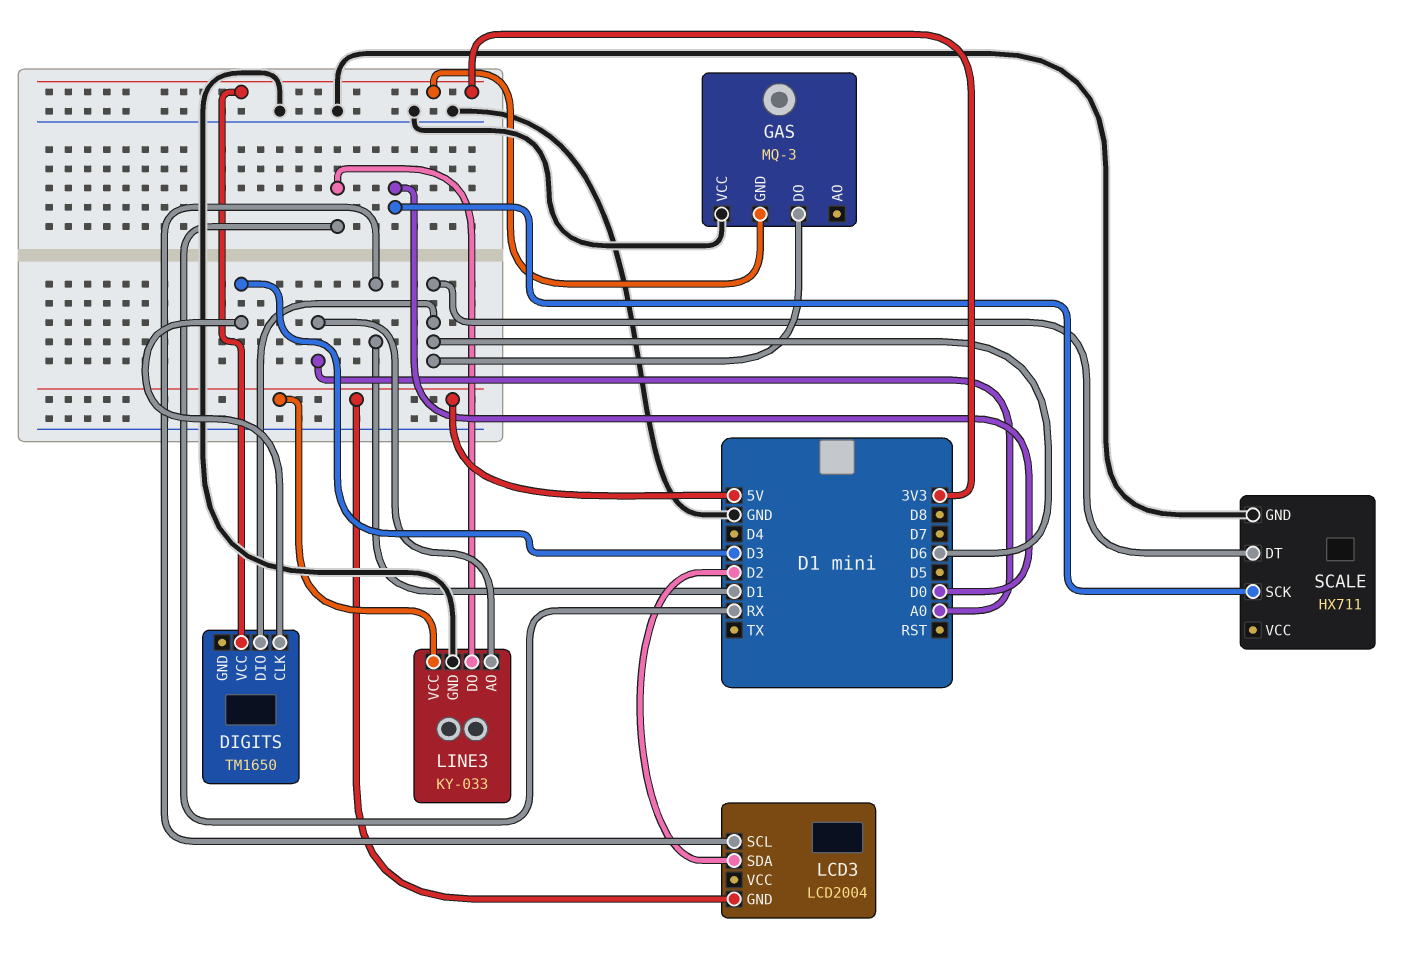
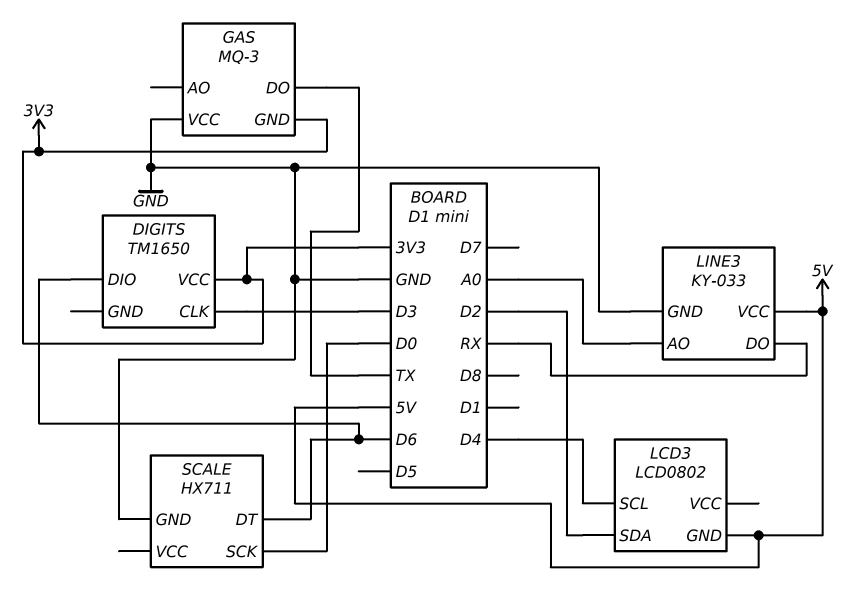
GAS pin DO: D6 -> TX
LCD3: LCD2004 -> LCD0802
LCD3 pin SCL: D1 -> D4

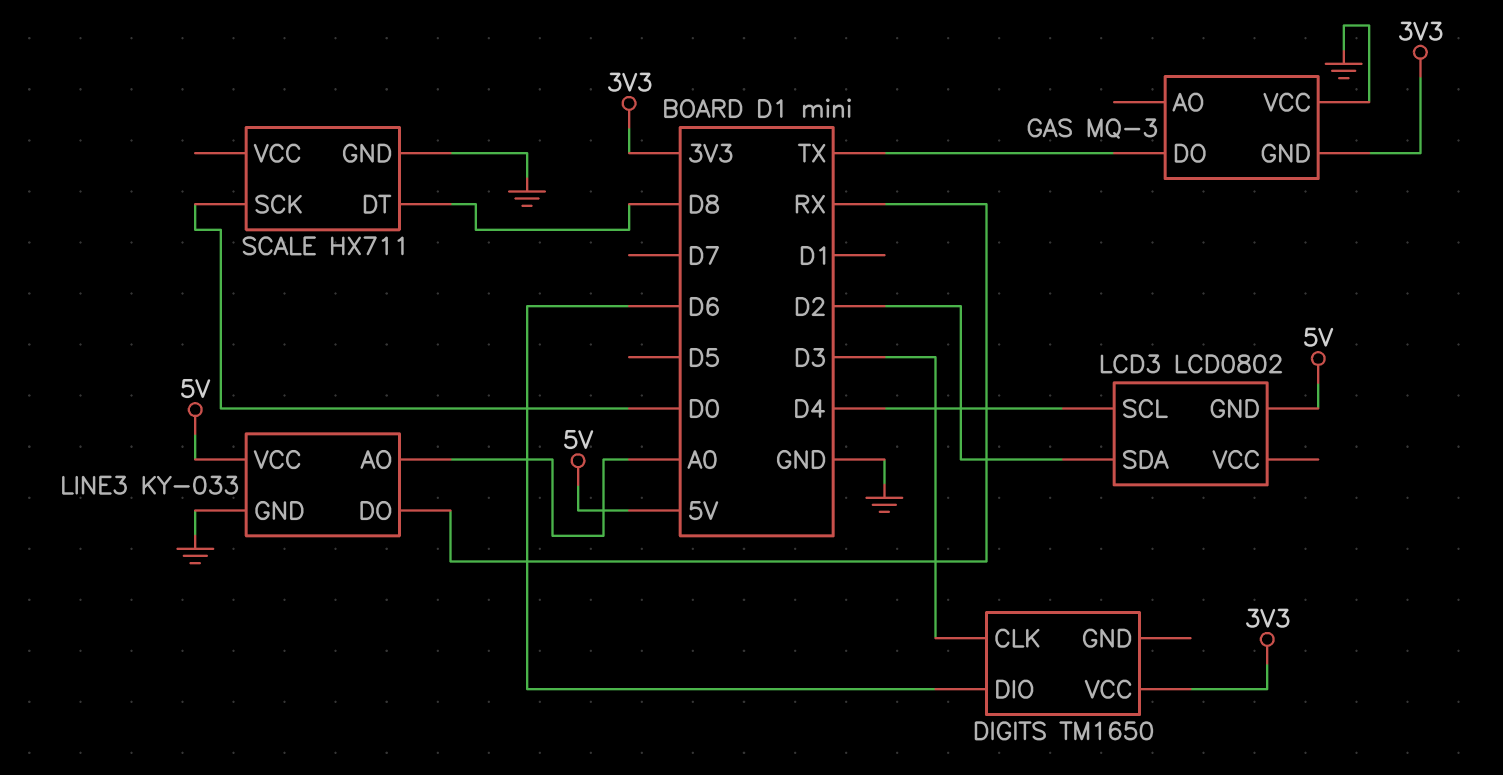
SCALE pin DT: D6 -> D8

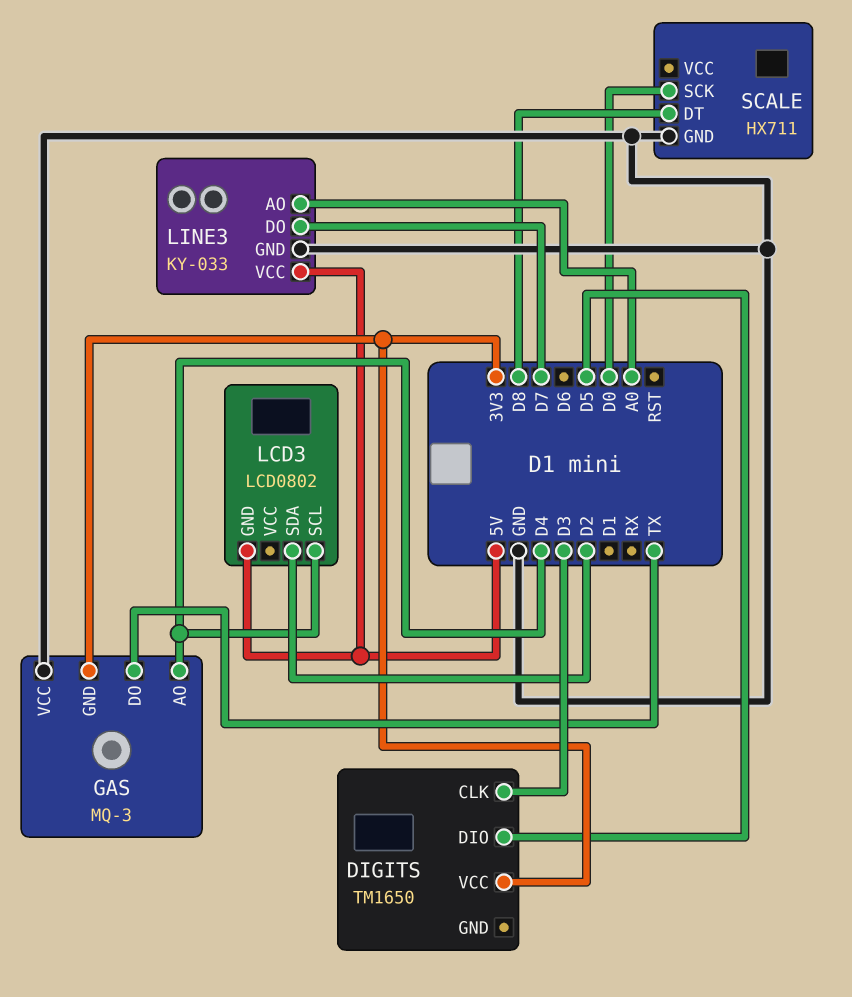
DIGITS pin DIO: D6 -> D5
GAS pin AO: none -> D4
LINE3 pin DO: RX -> D7

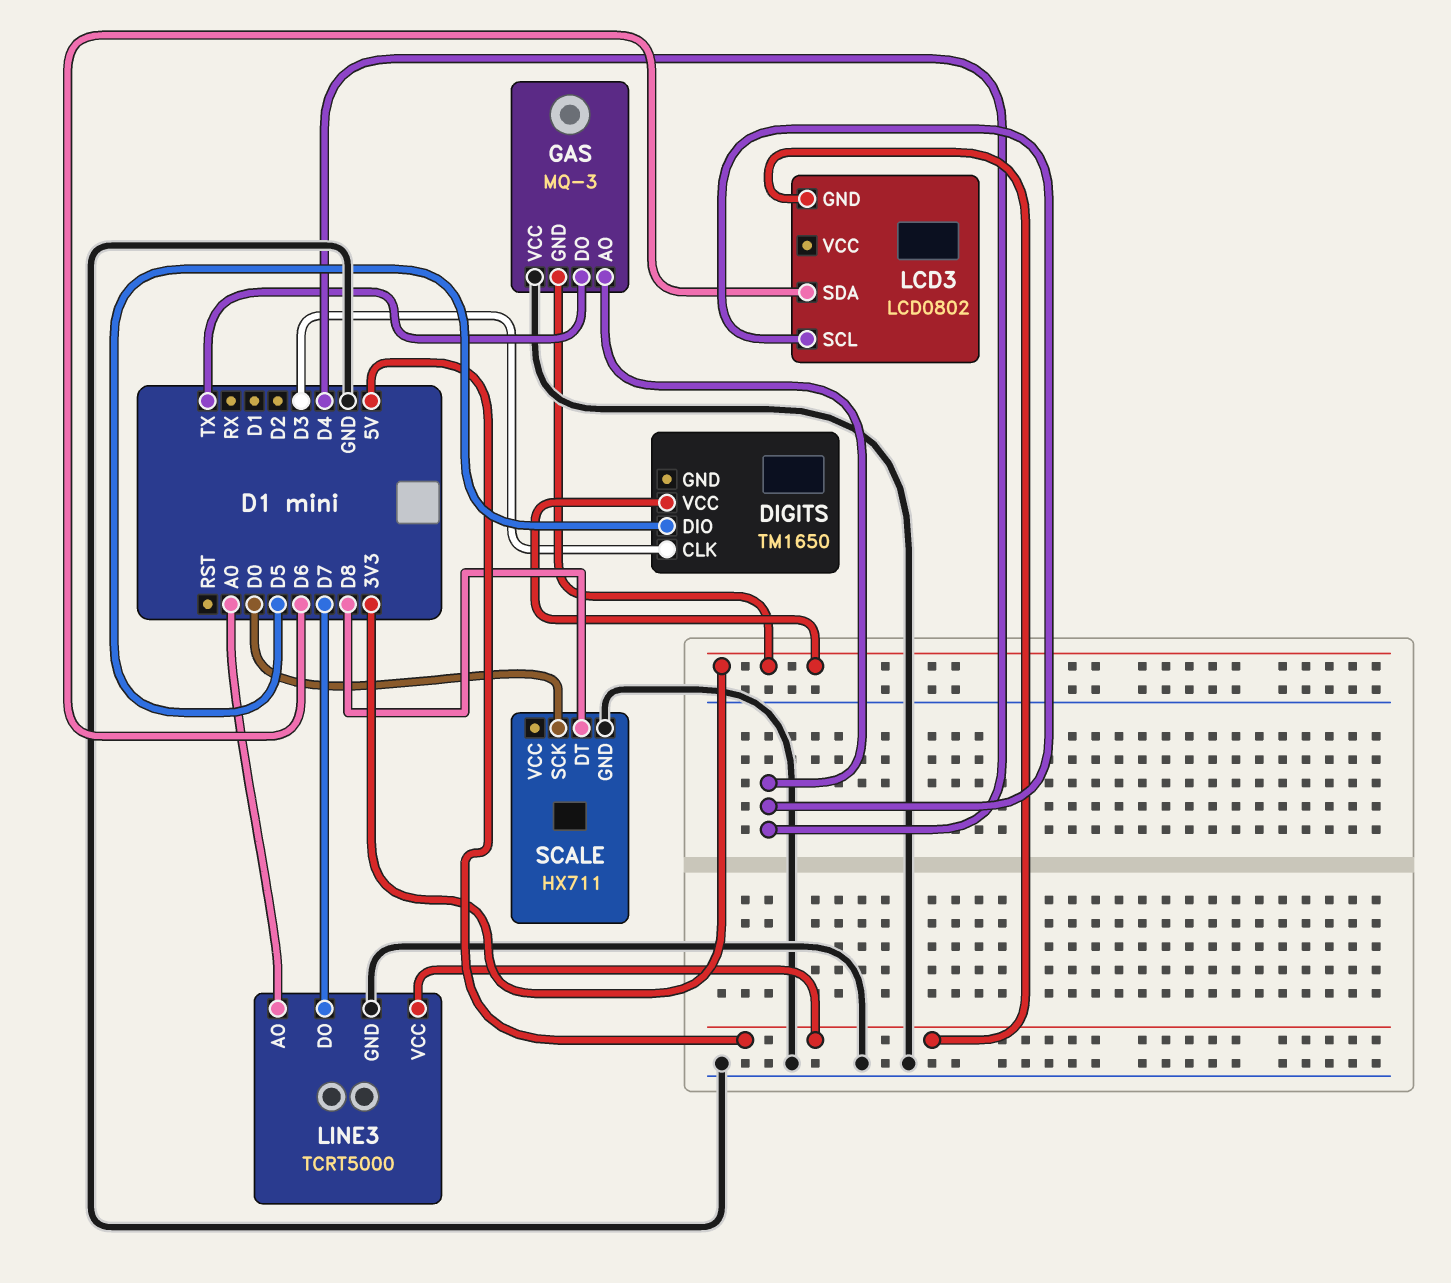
LCD3 pin SDA: D2 -> D6
LINE3: KY-033 -> TCRT5000

